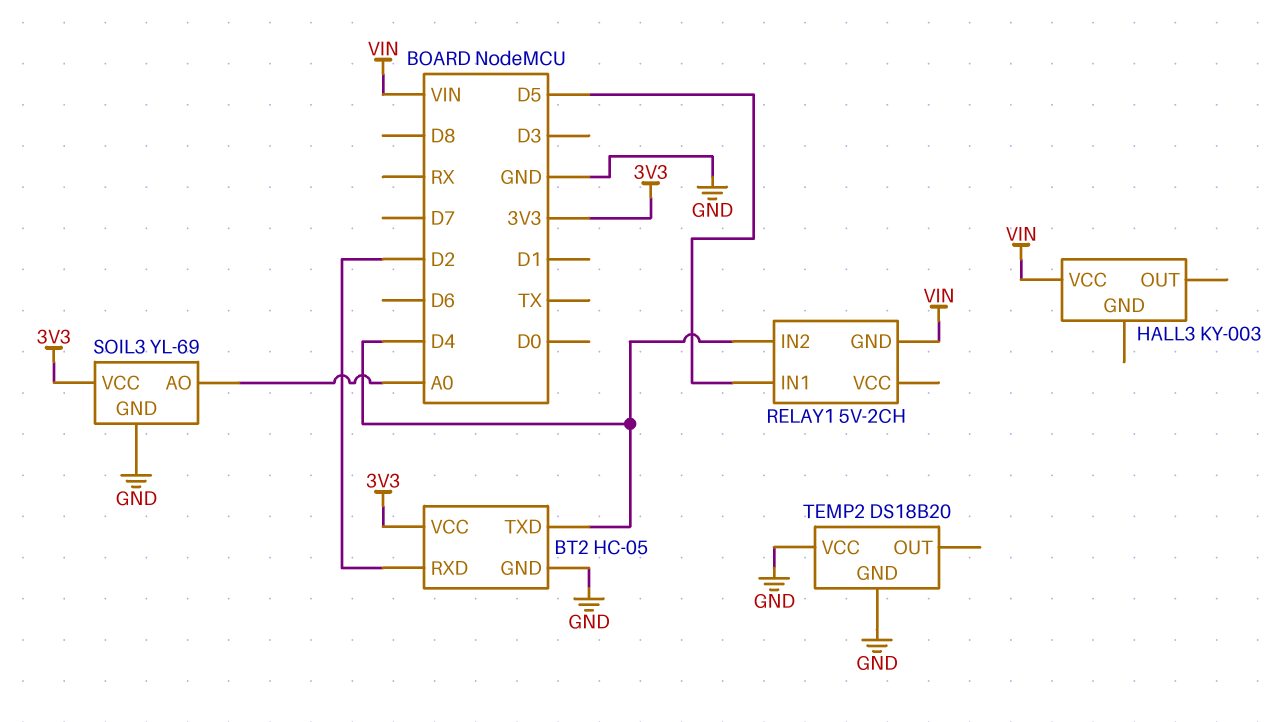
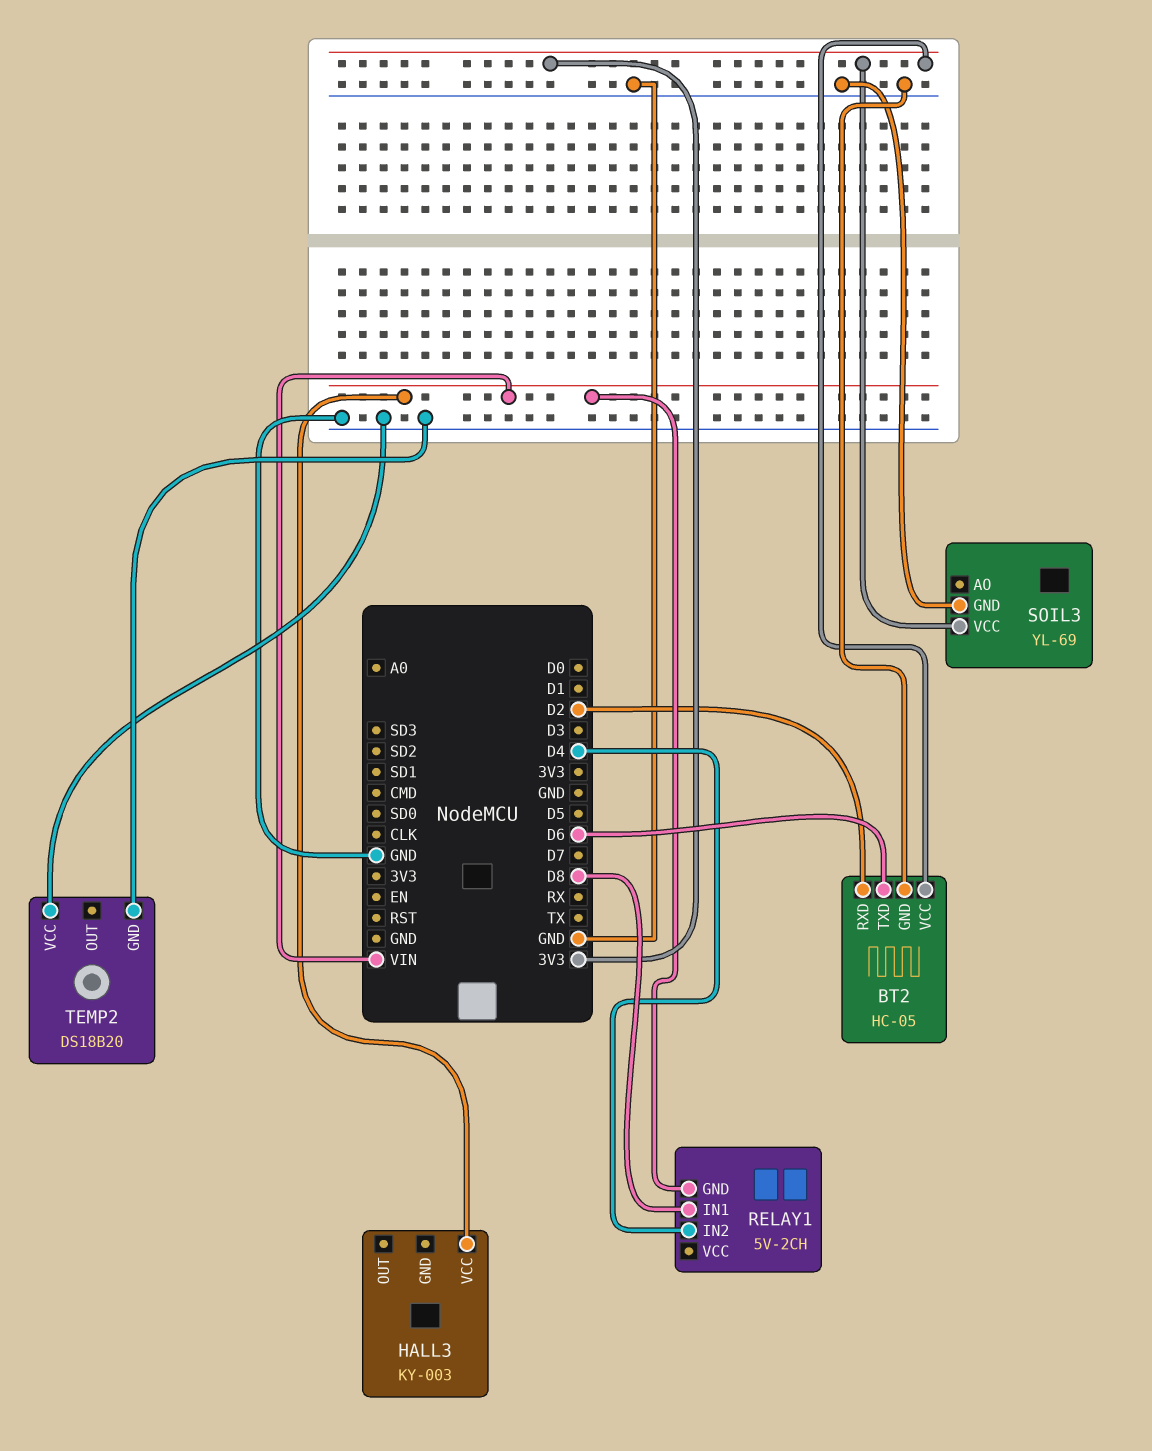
BT2 pin TXD: D4 -> D6
RELAY1 pin IN1: D5 -> D8
SOIL3 pin AO: A0 -> none

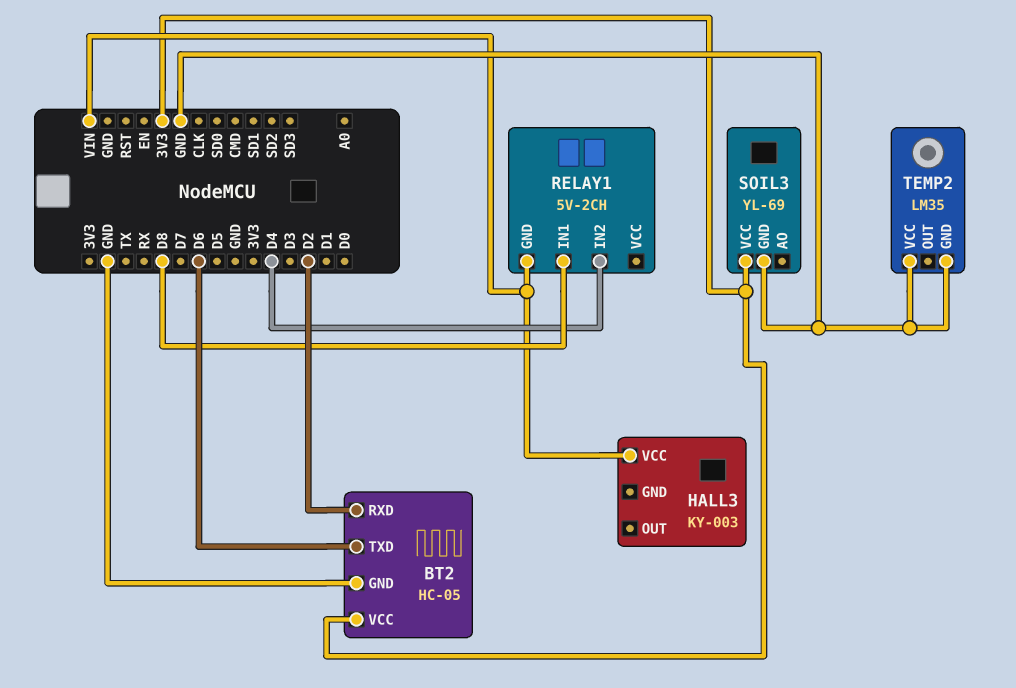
TEMP2: DS18B20 -> LM35

